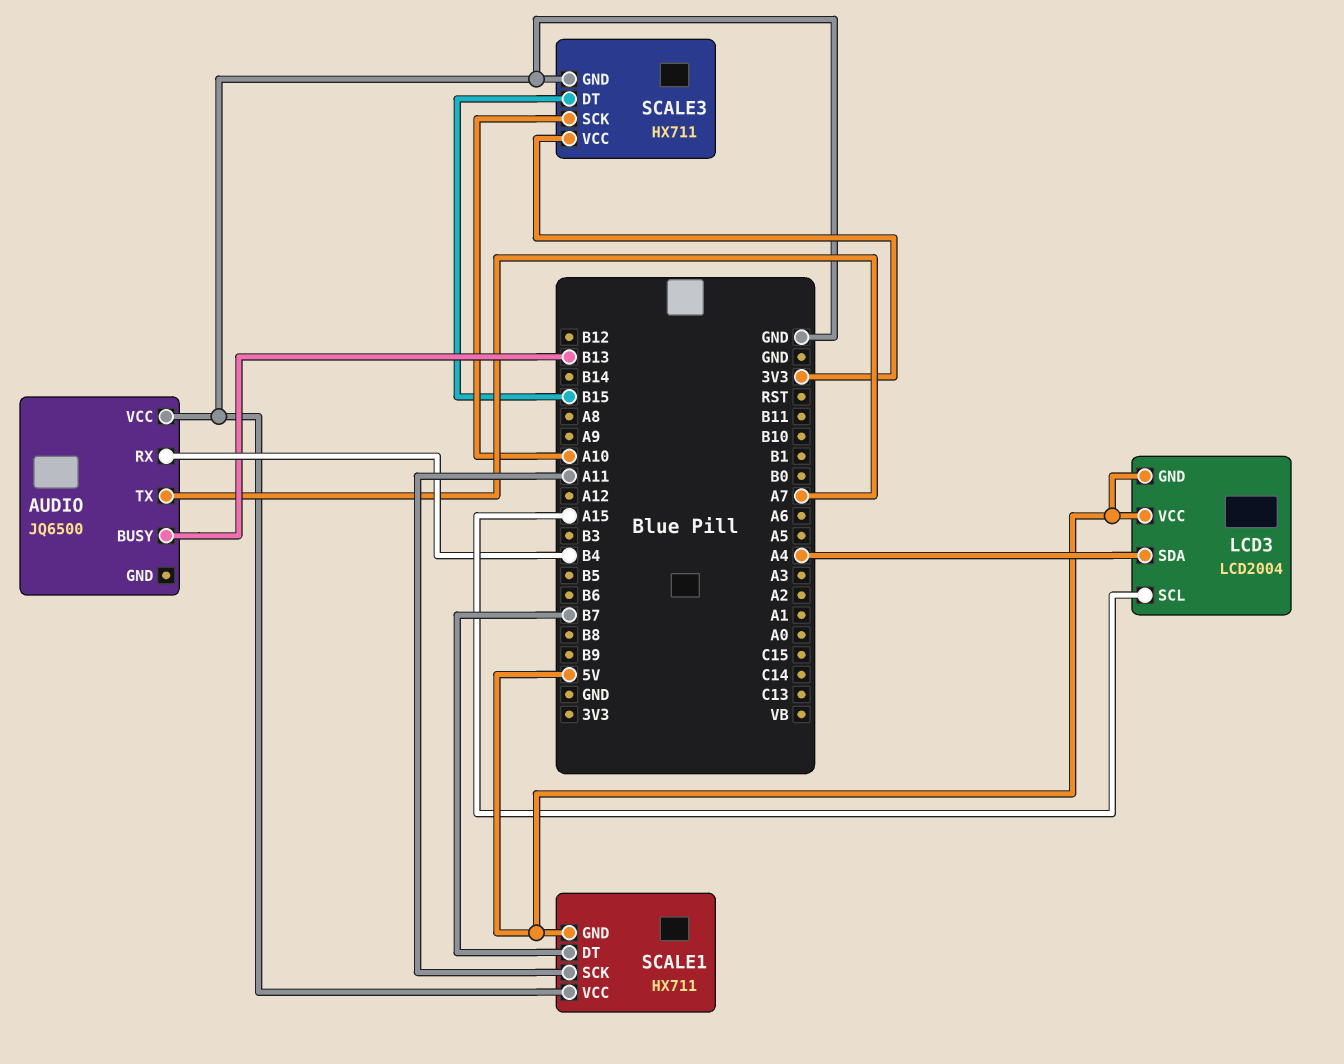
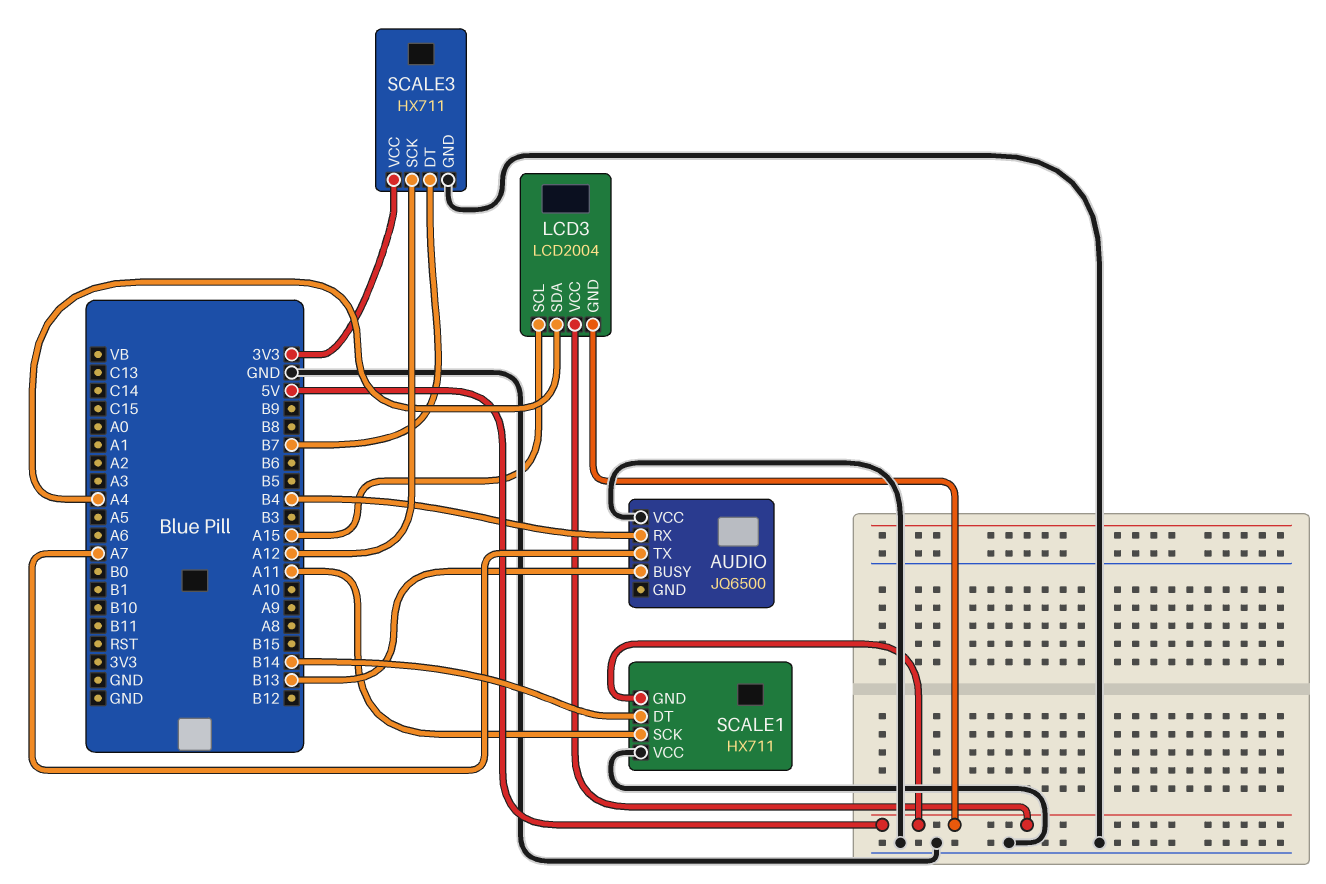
SCALE1 pin DT: B7 -> B14
SCALE3 pin DT: B15 -> B7
SCALE3 pin SCK: A10 -> A12

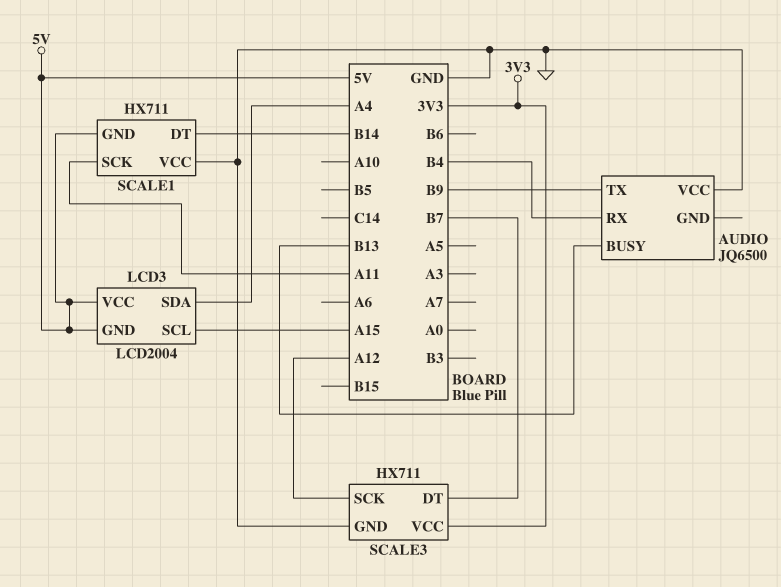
AUDIO pin TX: A7 -> B9

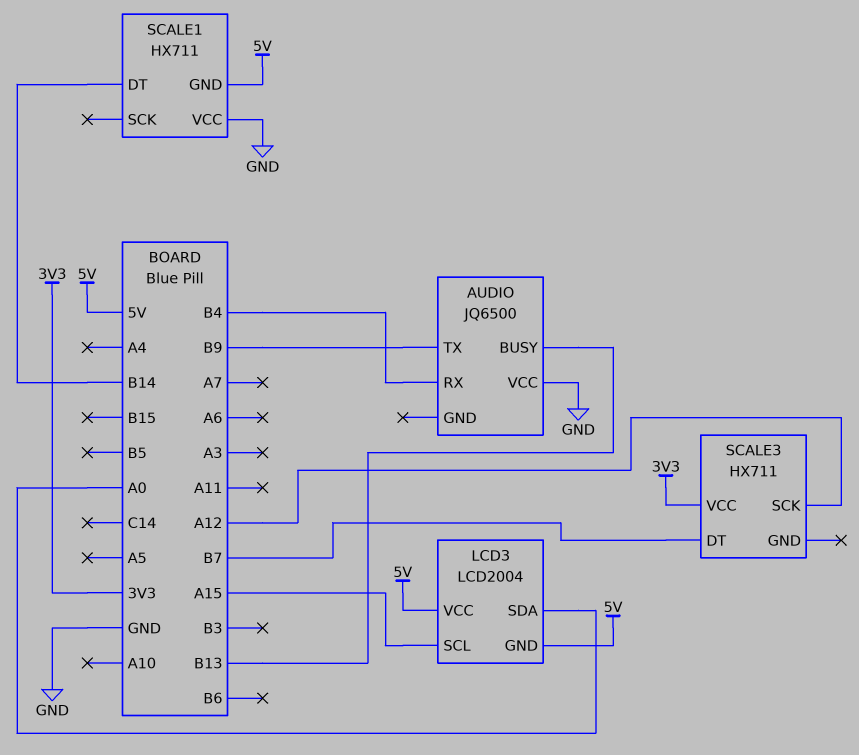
LCD3 pin SDA: A4 -> A0
SCALE1 pin SCK: A11 -> none
SCALE3 pin GND: GND -> none

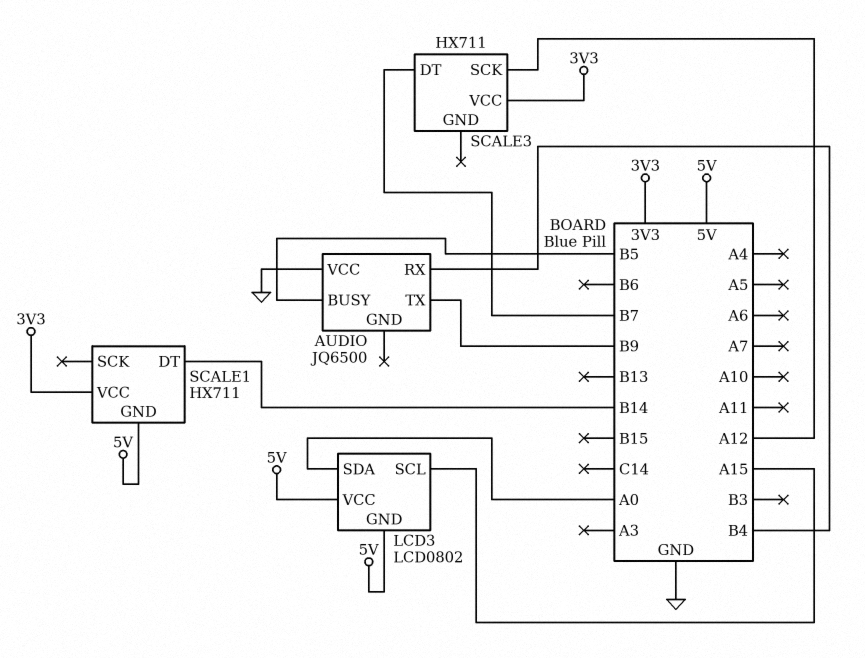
AUDIO pin BUSY: B13 -> B5
LCD3: LCD2004 -> LCD0802
SCALE1 pin VCC: GND -> 3V3

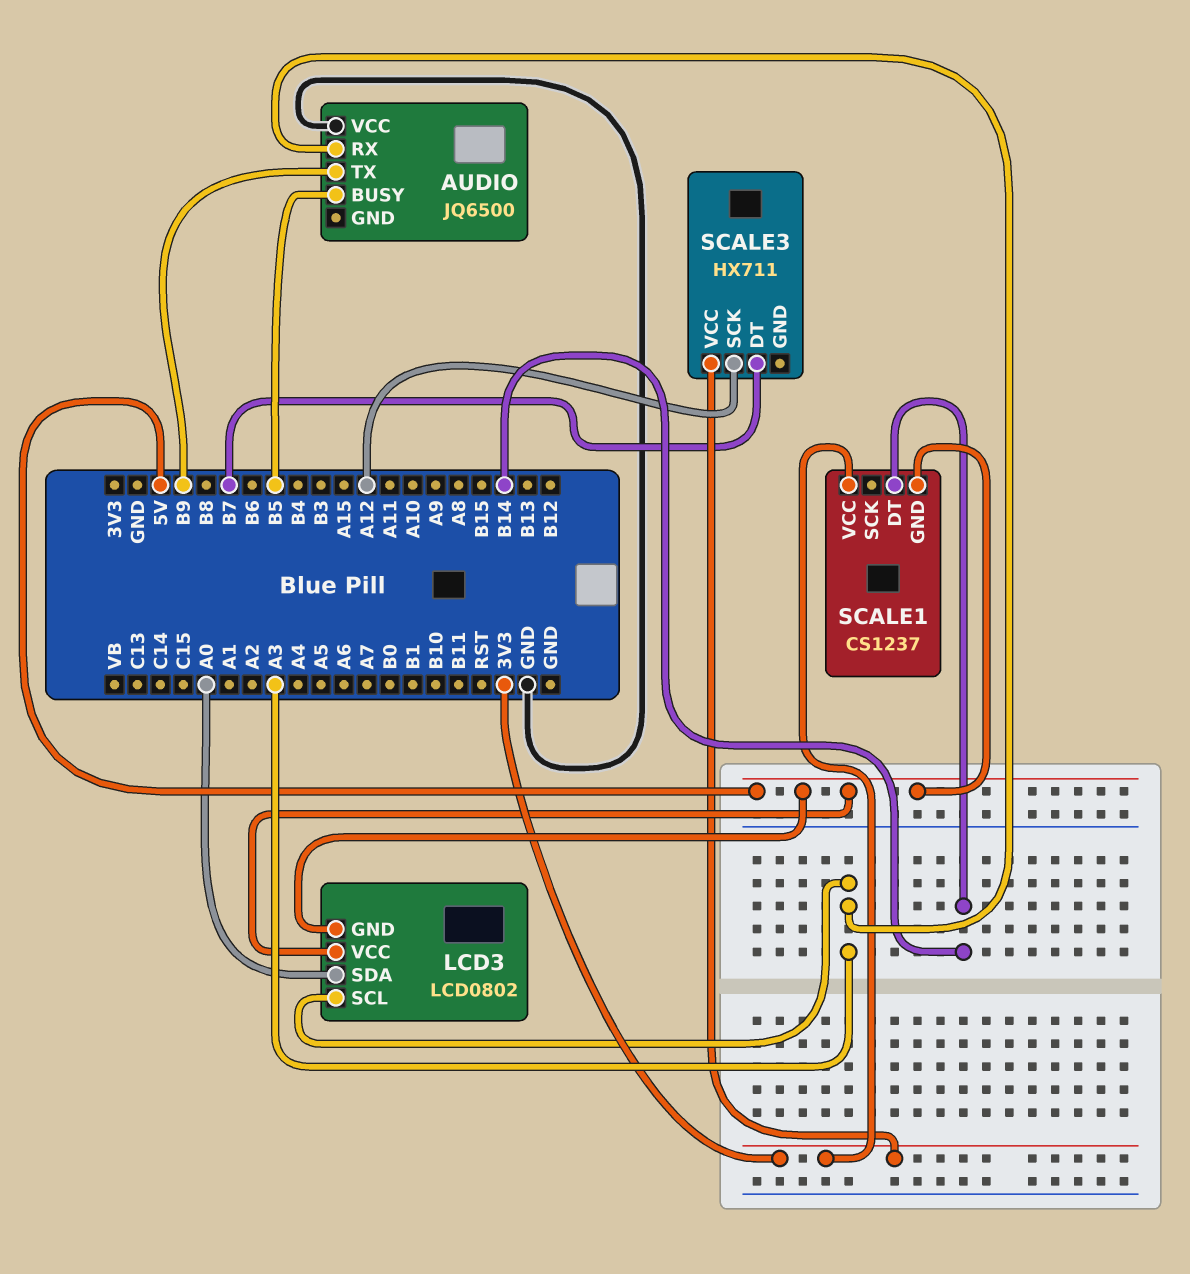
AUDIO pin RX: B4 -> A3
LCD3 pin SCL: A15 -> A3
SCALE1: HX711 -> CS1237

